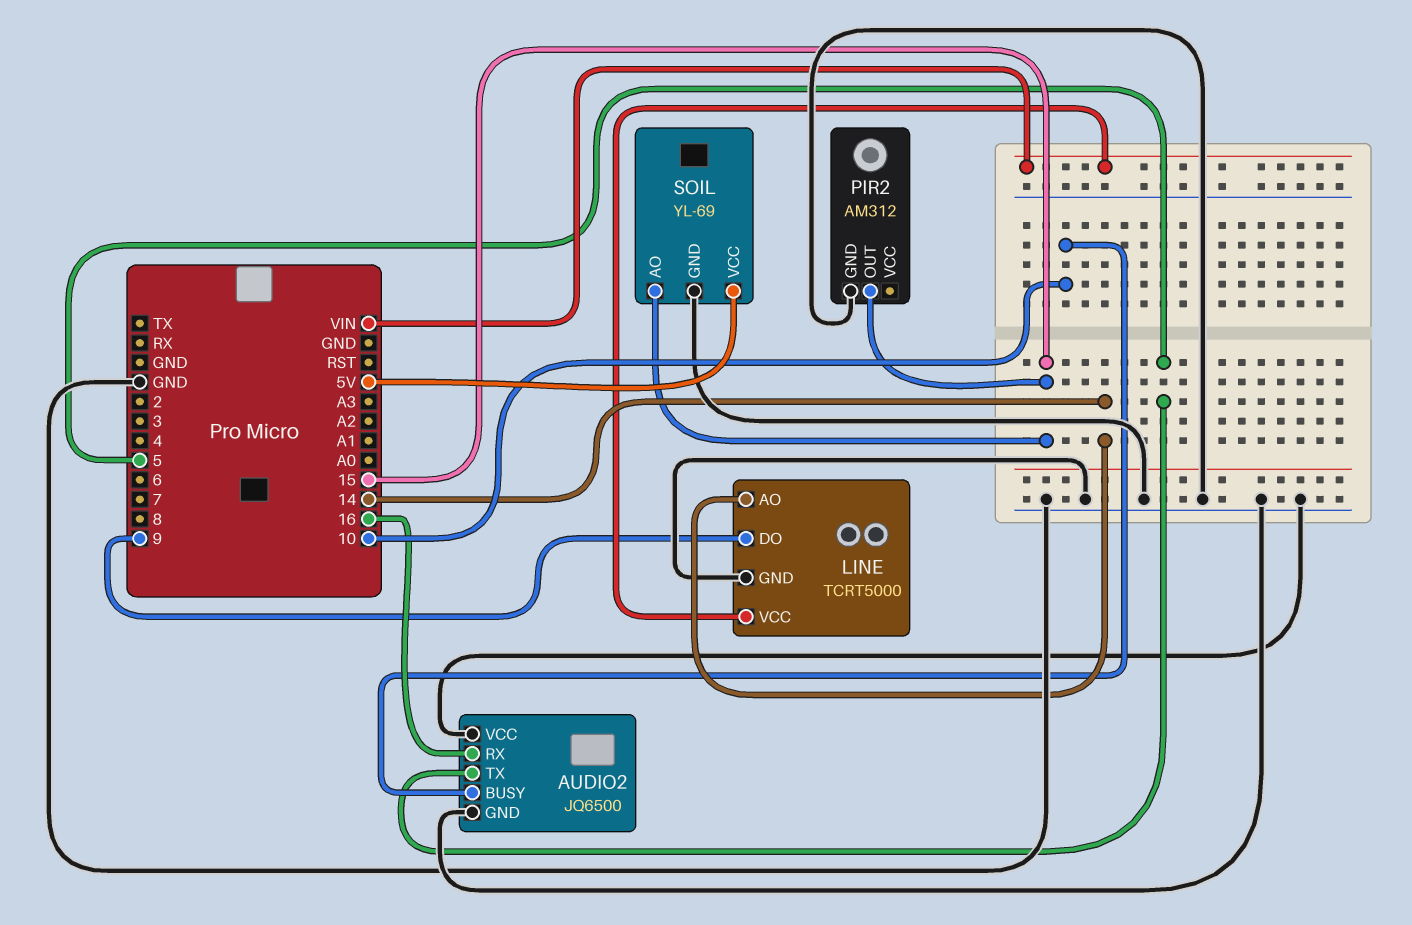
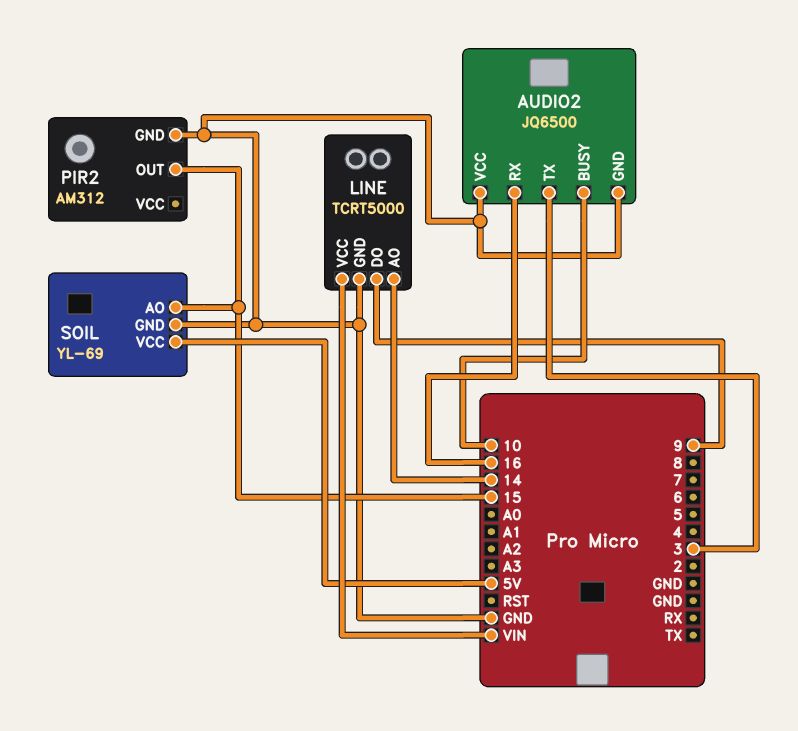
AUDIO2 pin TX: 5 -> 3

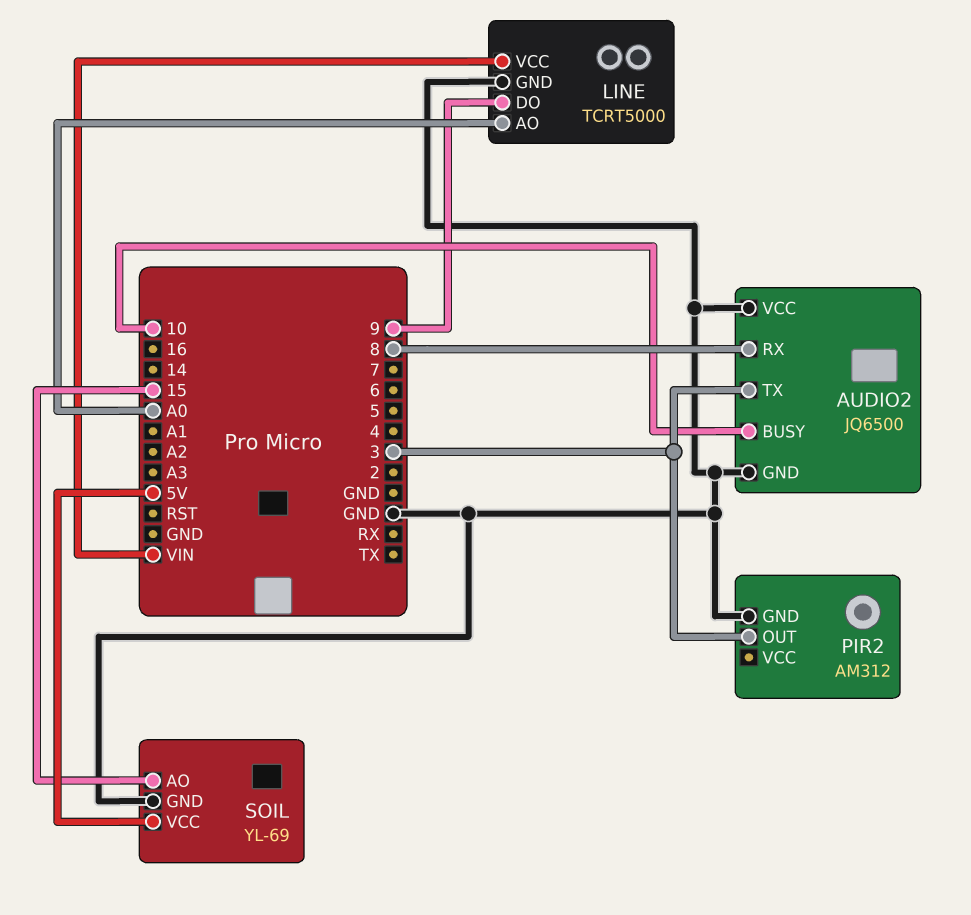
AUDIO2 pin RX: 16 -> 8
LINE pin AO: 14 -> A0
PIR2 pin OUT: 15 -> 3

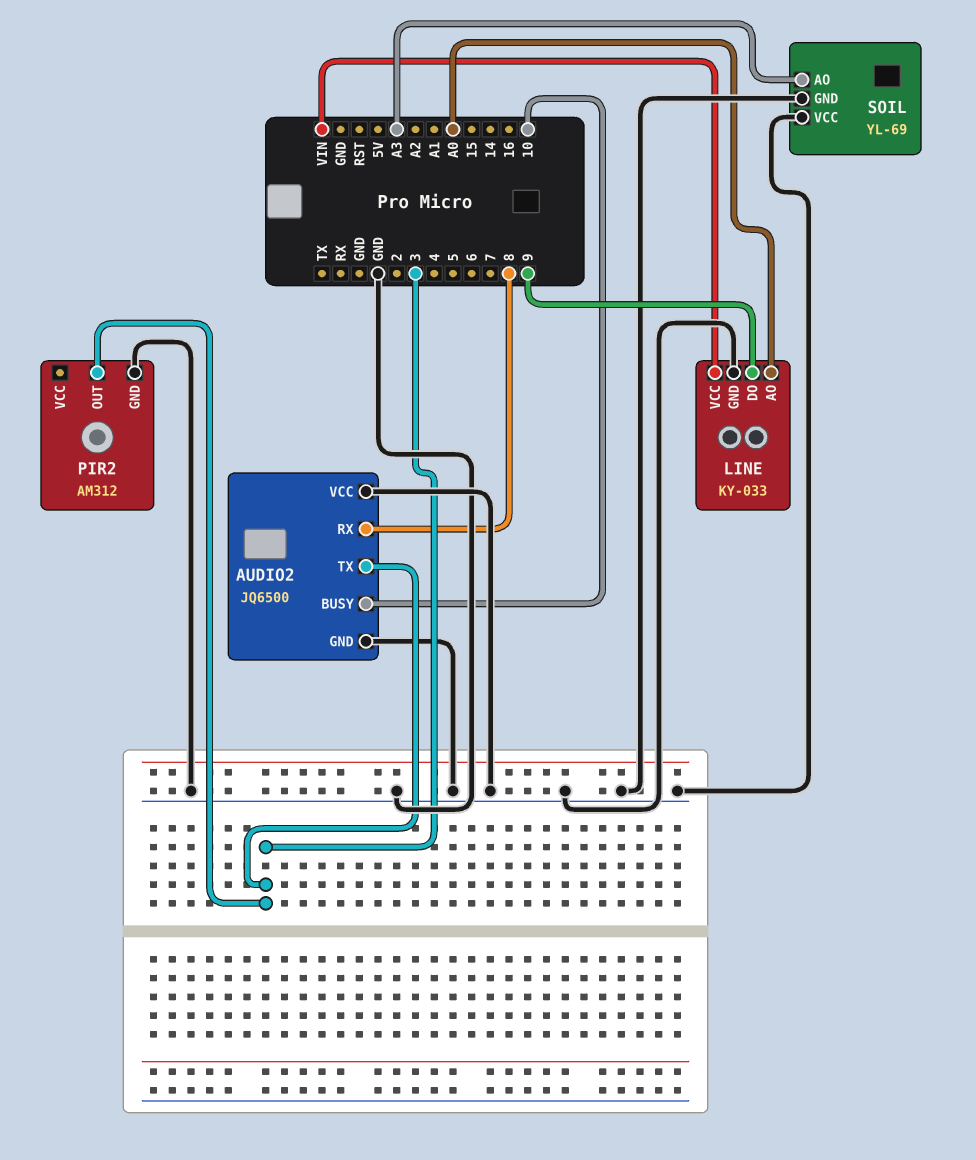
LINE: TCRT5000 -> KY-033
SOIL pin AO: 15 -> A3
SOIL pin VCC: 5V -> GND

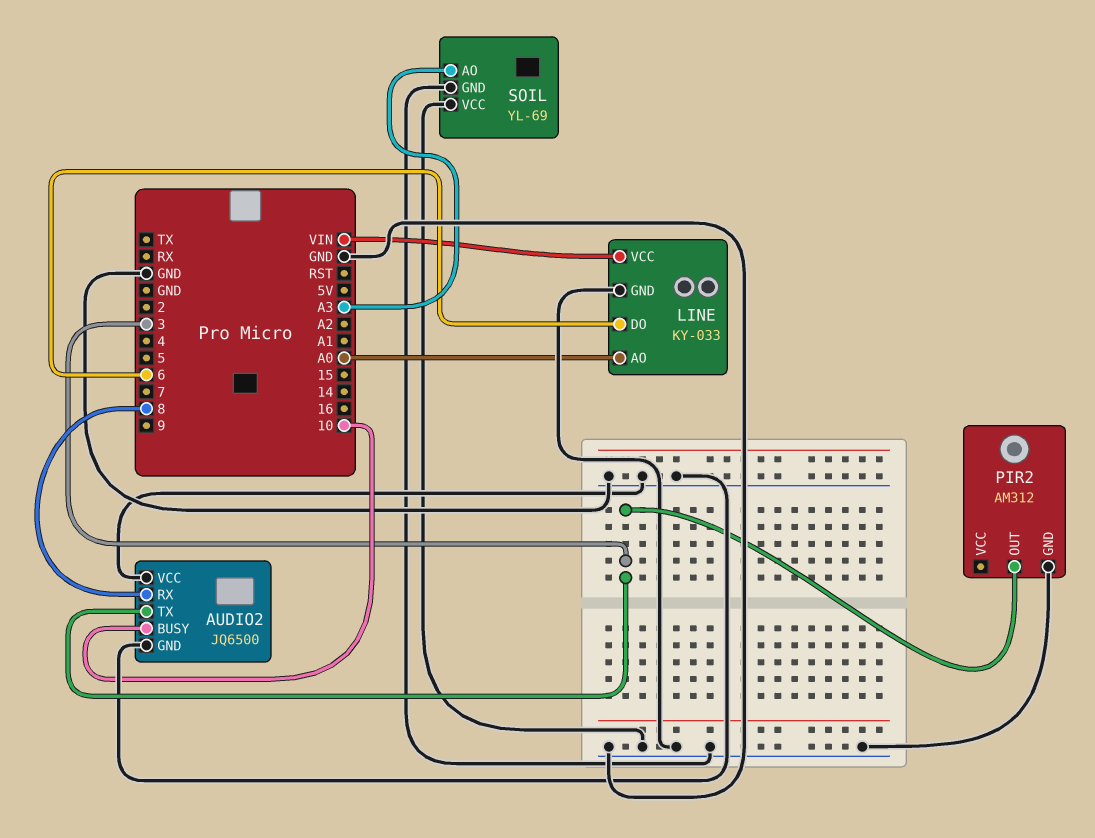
LINE pin DO: 9 -> 6

